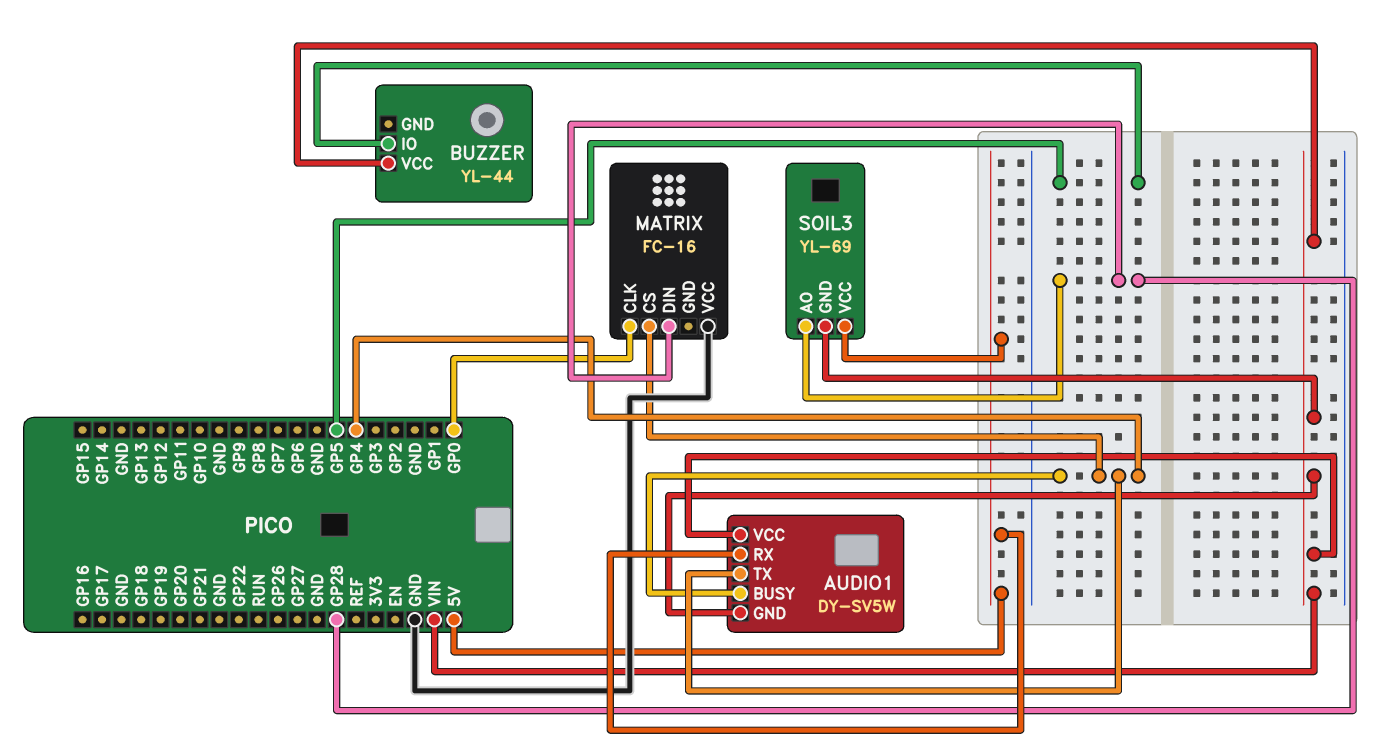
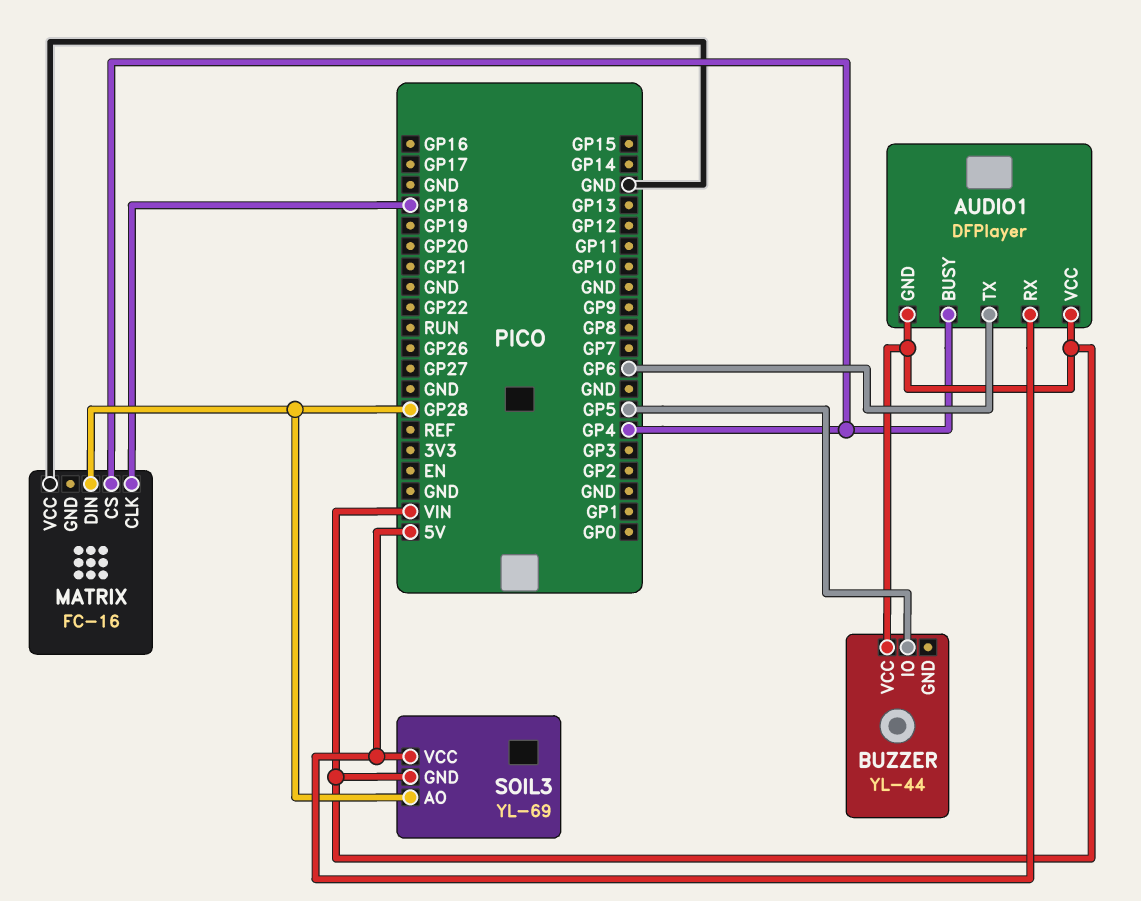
AUDIO1: DY-SV5W -> DFPlayer
AUDIO1 pin TX: GP4 -> GP6
MATRIX pin CLK: GP0 -> GP18

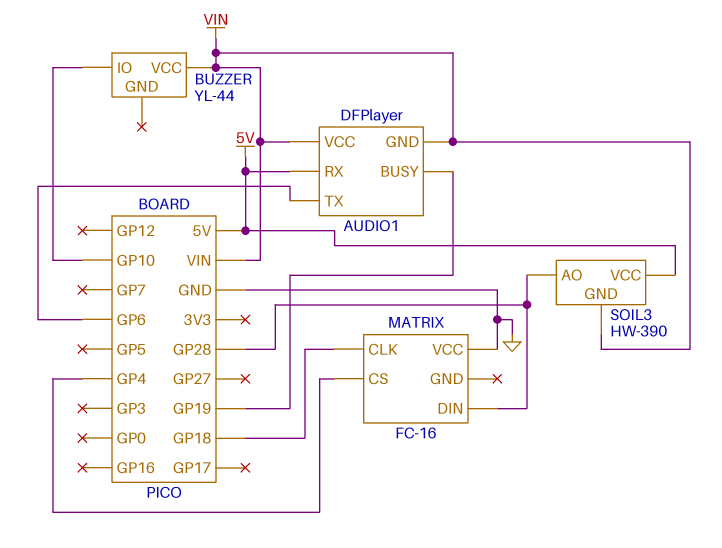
AUDIO1 pin BUSY: GP4 -> GP19
BUZZER pin IO: GP5 -> GP10
SOIL3: YL-69 -> HW-390

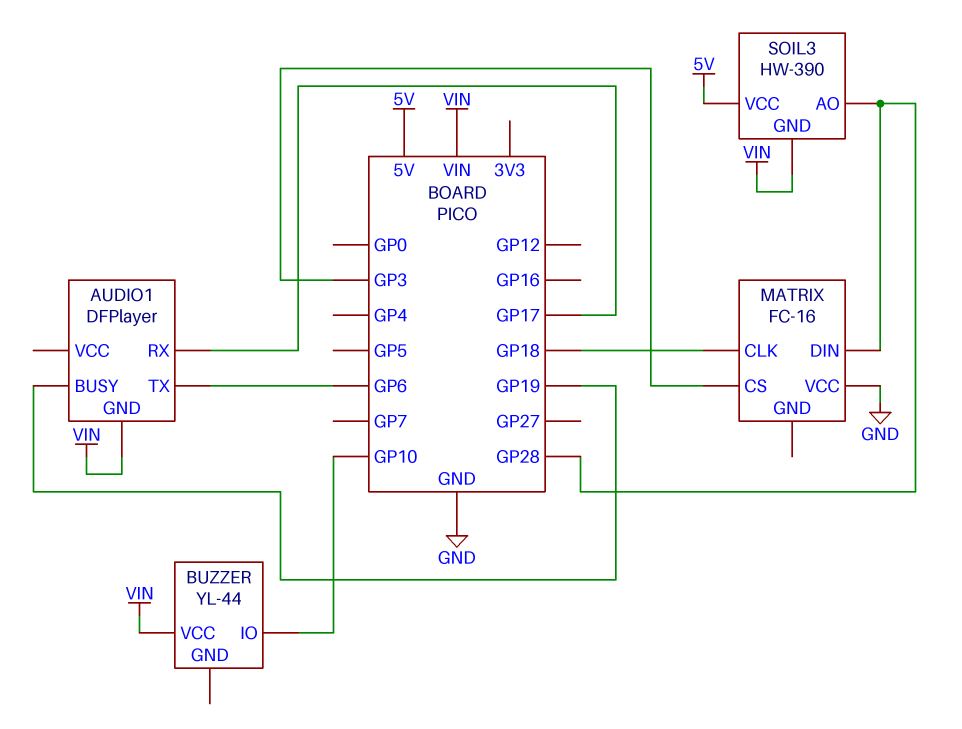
AUDIO1 pin RX: 5V -> GP17
AUDIO1 pin VCC: VIN -> none
MATRIX pin CS: GP4 -> GP3

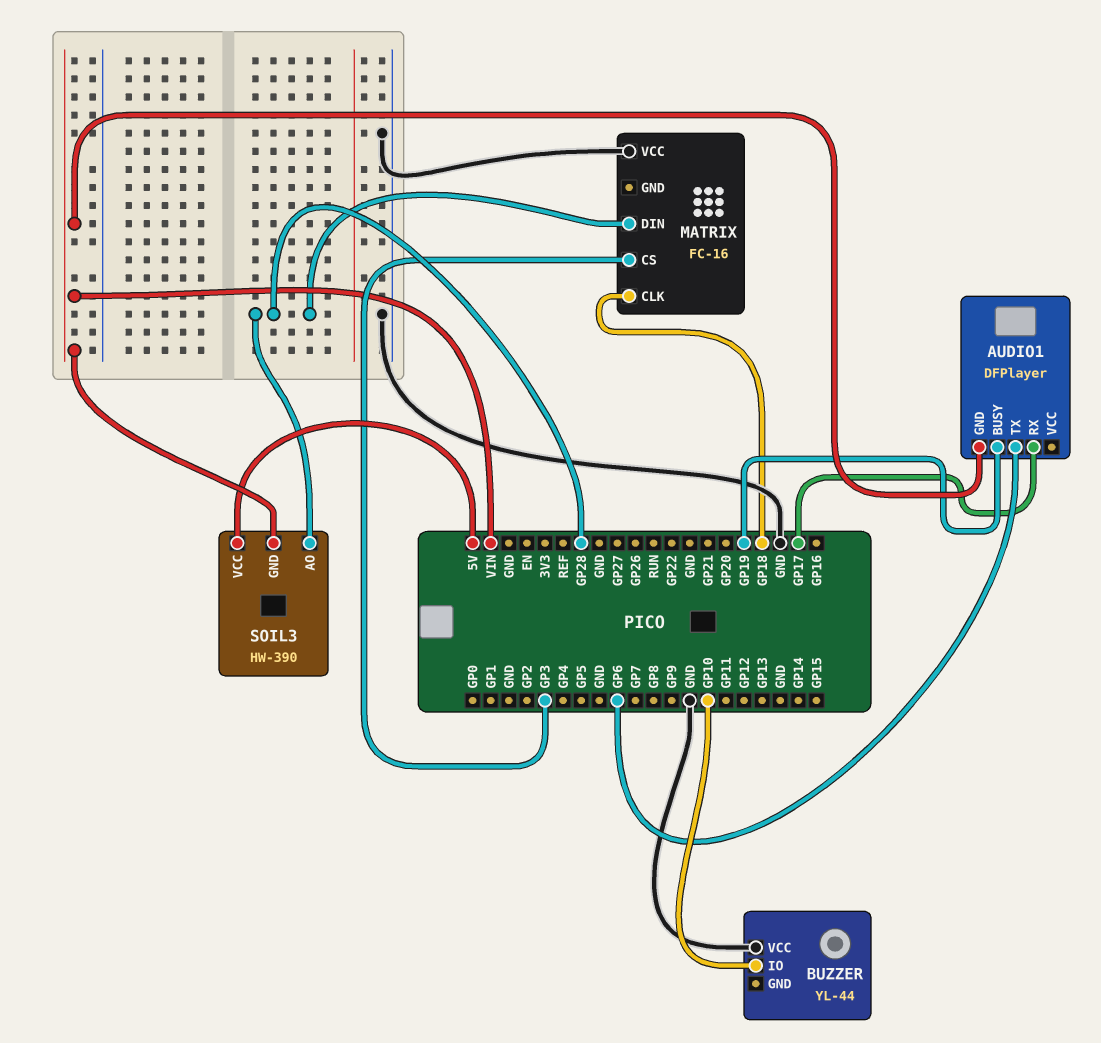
BUZZER pin VCC: VIN -> GND

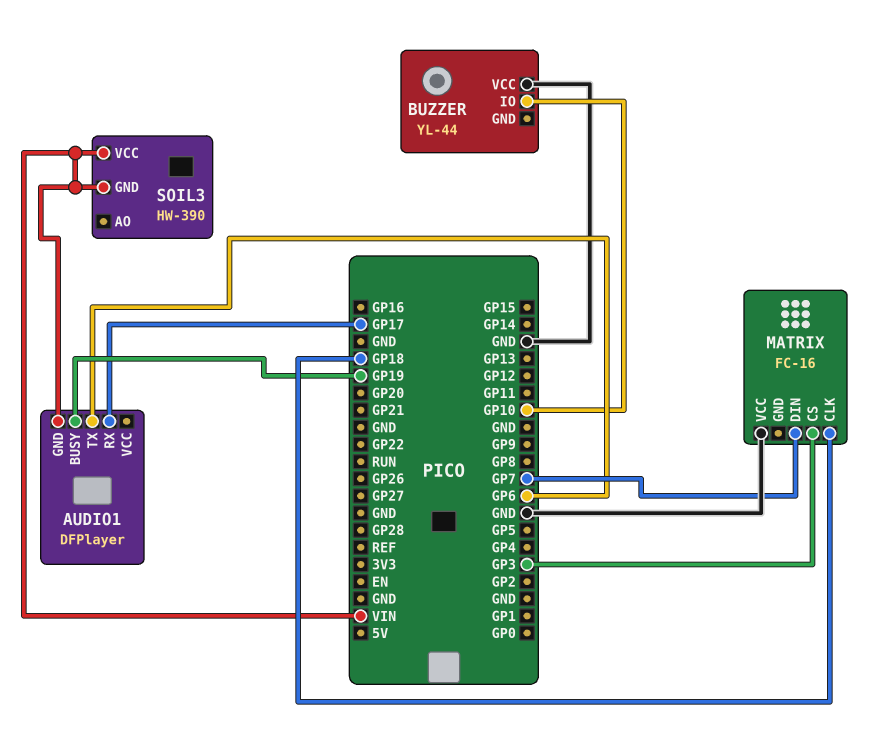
MATRIX pin DIN: GP28 -> GP7
SOIL3 pin AO: GP28 -> none
SOIL3 pin VCC: 5V -> VIN

